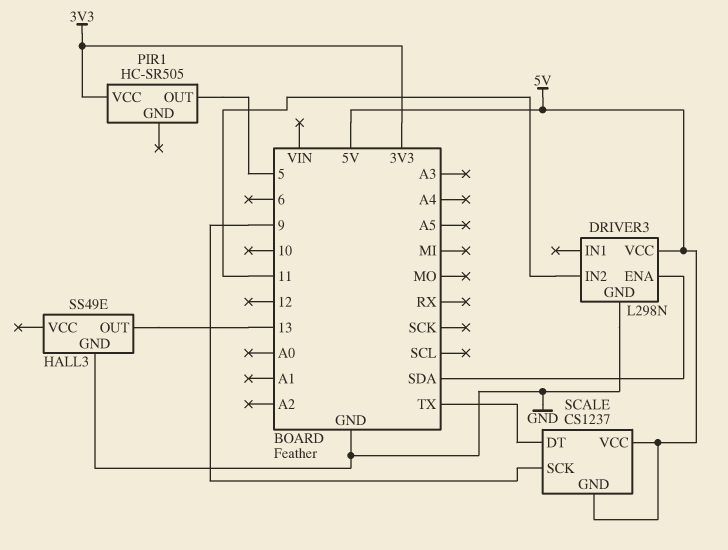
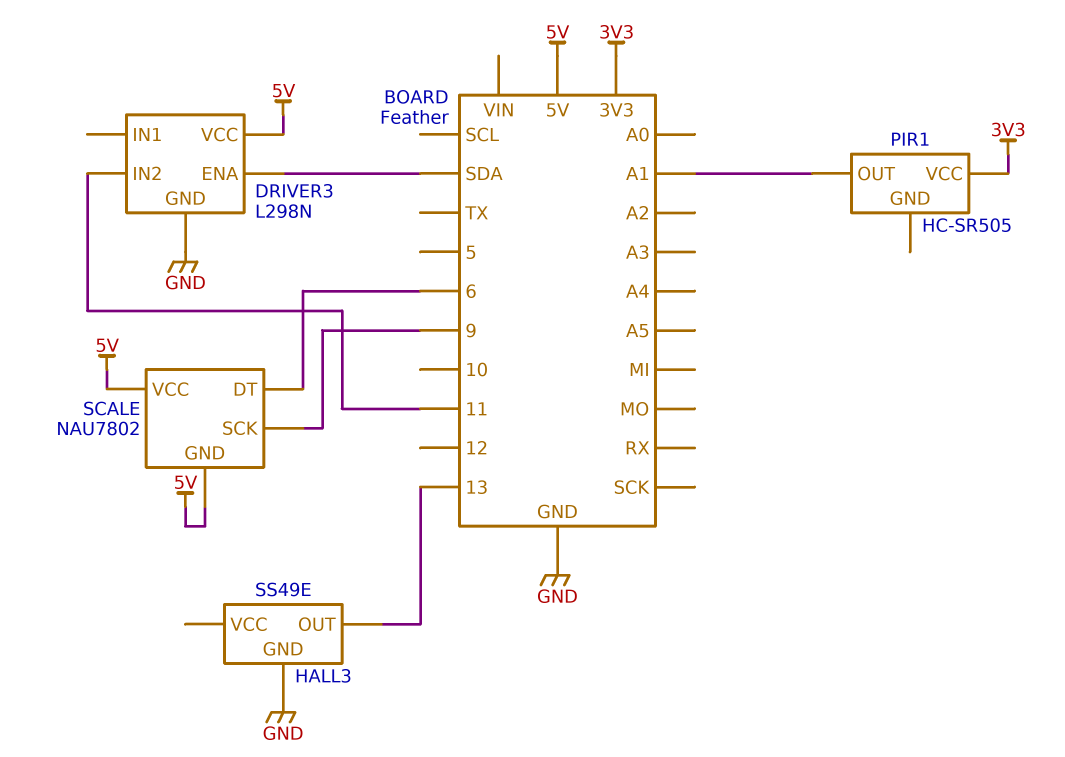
PIR1 pin OUT: 5 -> A1
SCALE: CS1237 -> NAU7802
SCALE pin DT: TX -> 6

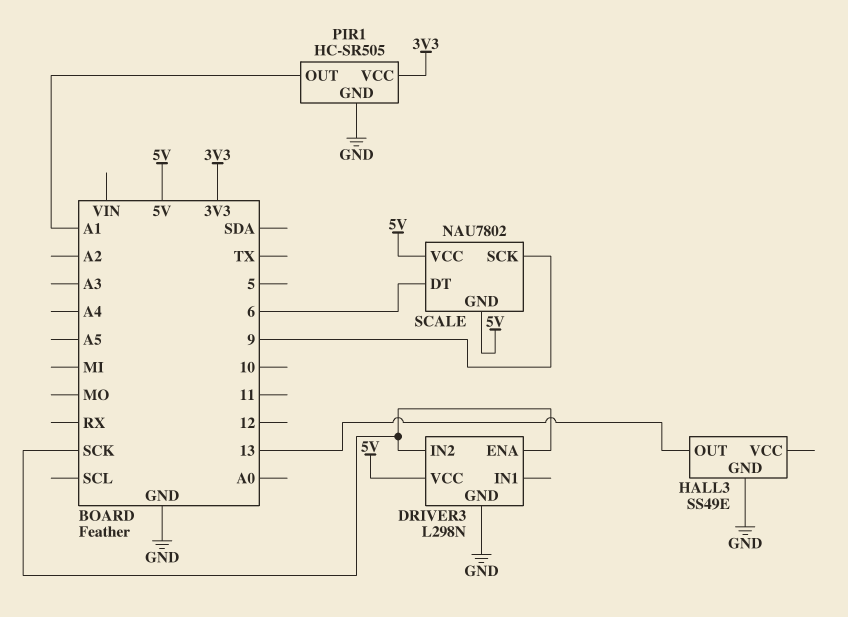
DRIVER3 pin ENA: SDA -> SCK
DRIVER3 pin IN2: 11 -> SCK
PIR1 pin GND: none -> GND

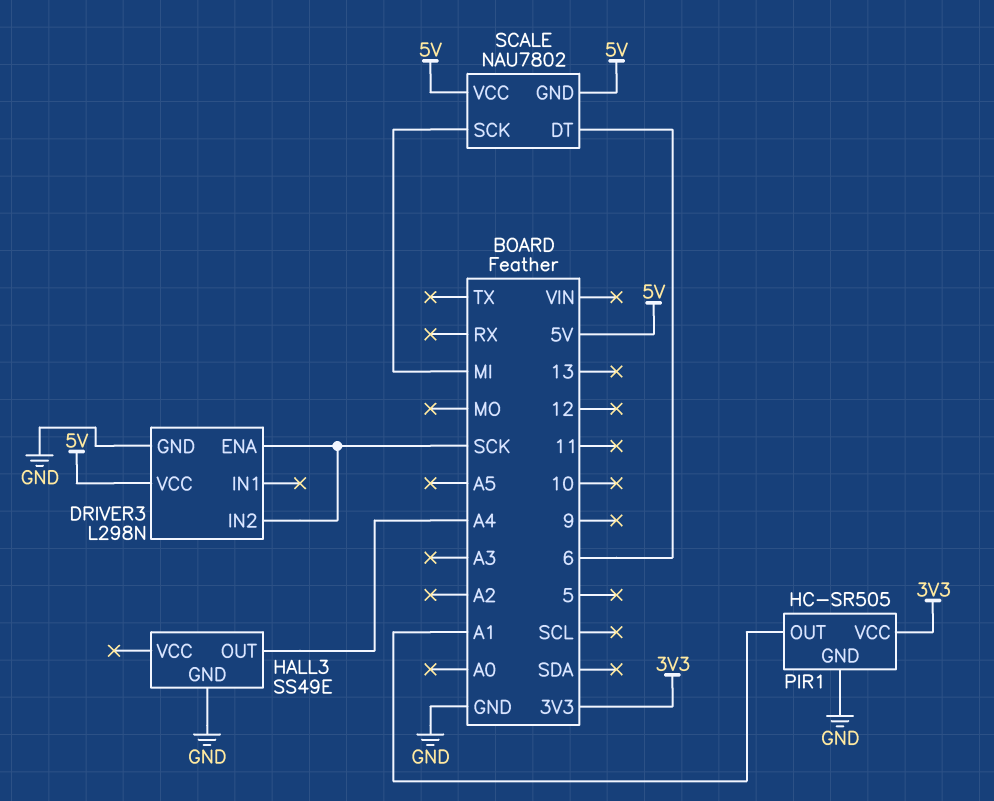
HALL3 pin OUT: 13 -> A4
SCALE pin SCK: 9 -> MI

